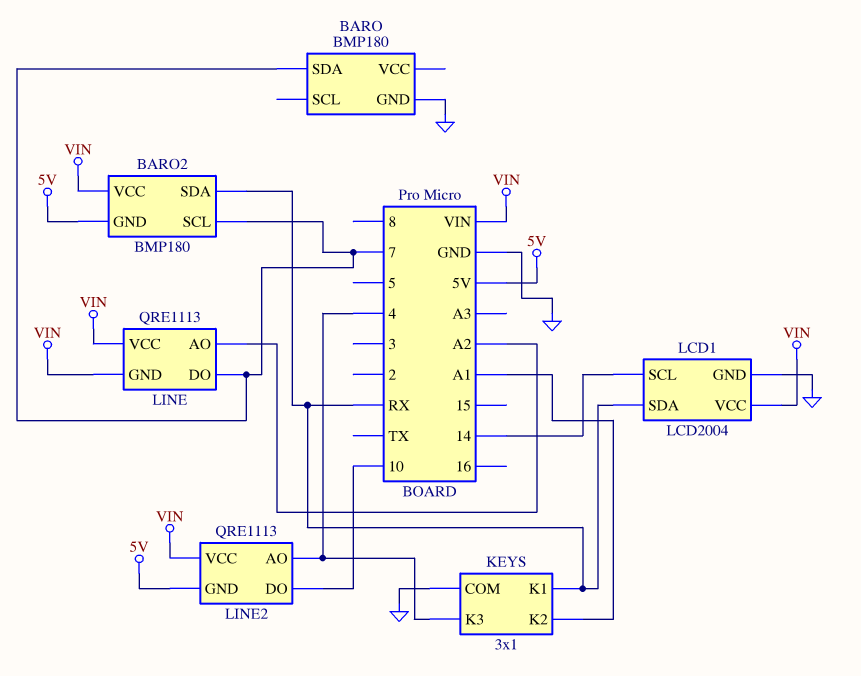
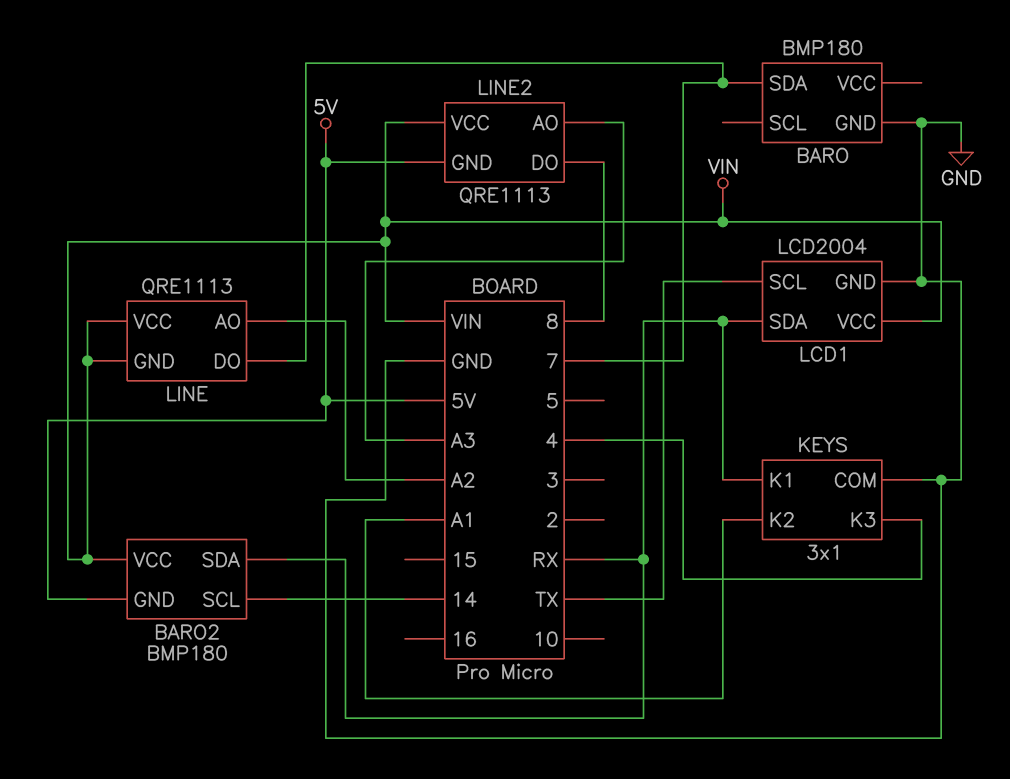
BARO2 pin SCL: 7 -> 14
LCD1 pin SCL: 14 -> TX
LINE2 pin AO: 4 -> A3
LINE2 pin DO: 10 -> 8

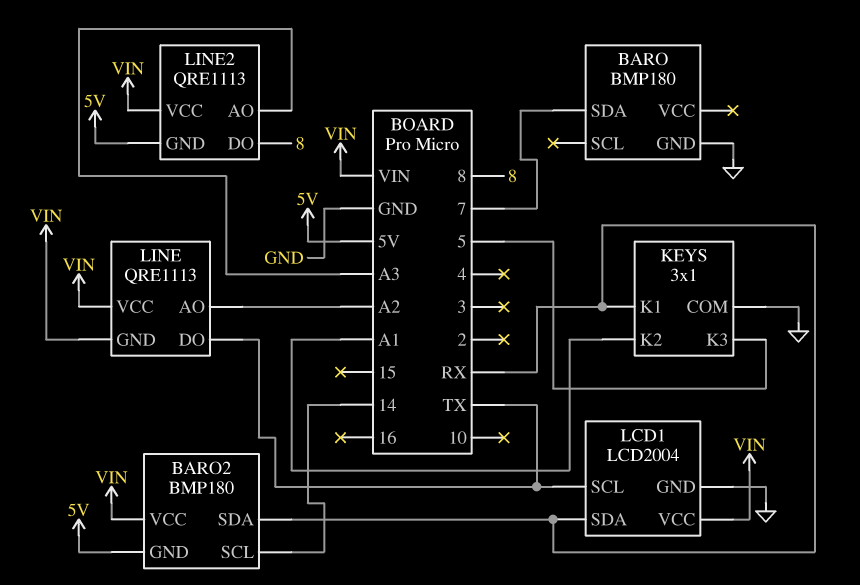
KEYS pin K3: 4 -> 5
LINE pin DO: 7 -> TX

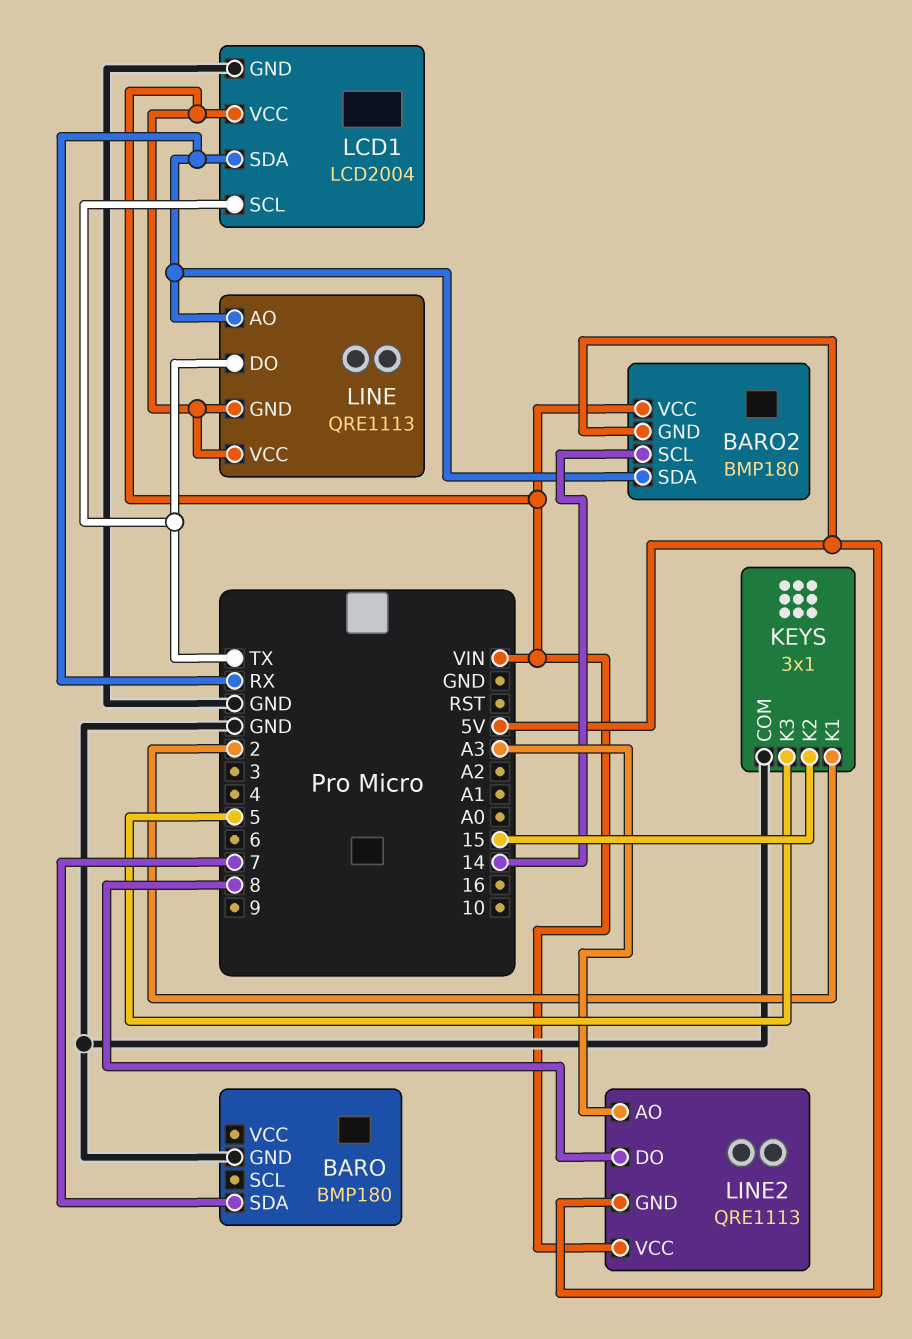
KEYS pin K1: RX -> 2
KEYS pin K2: A1 -> 15
LINE pin AO: A2 -> RX

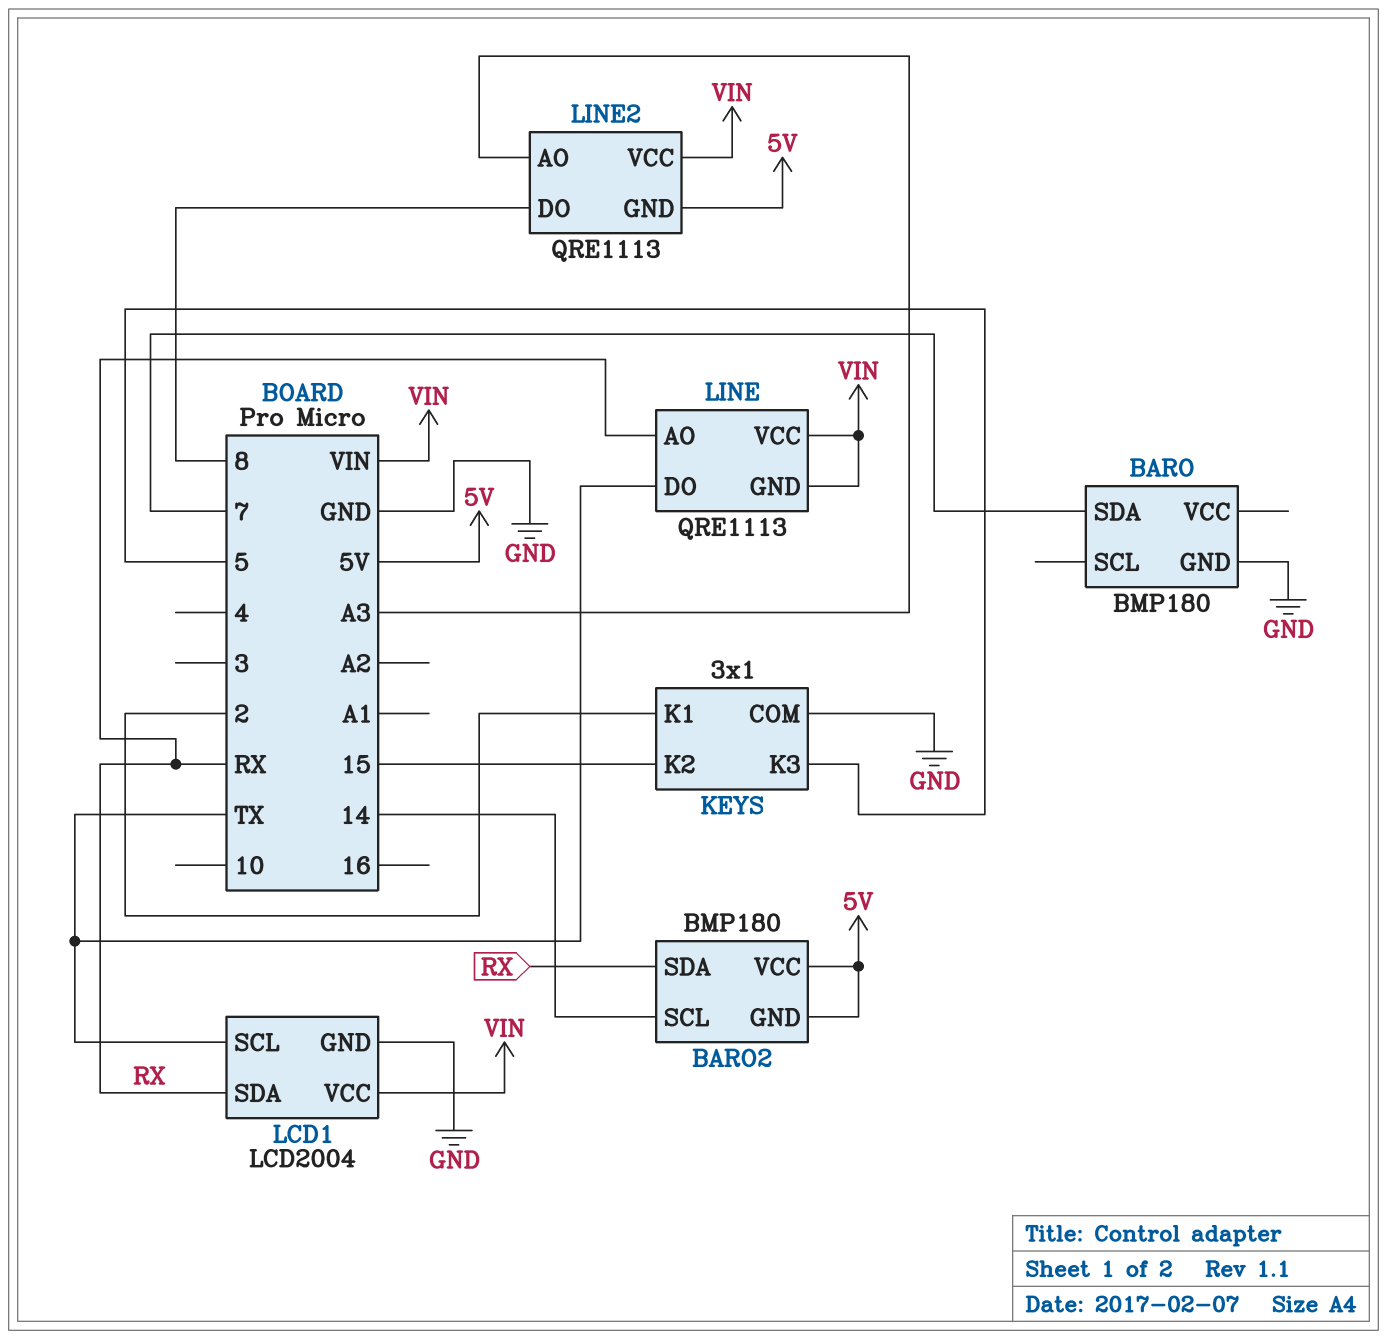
BARO2 pin VCC: VIN -> 5V

